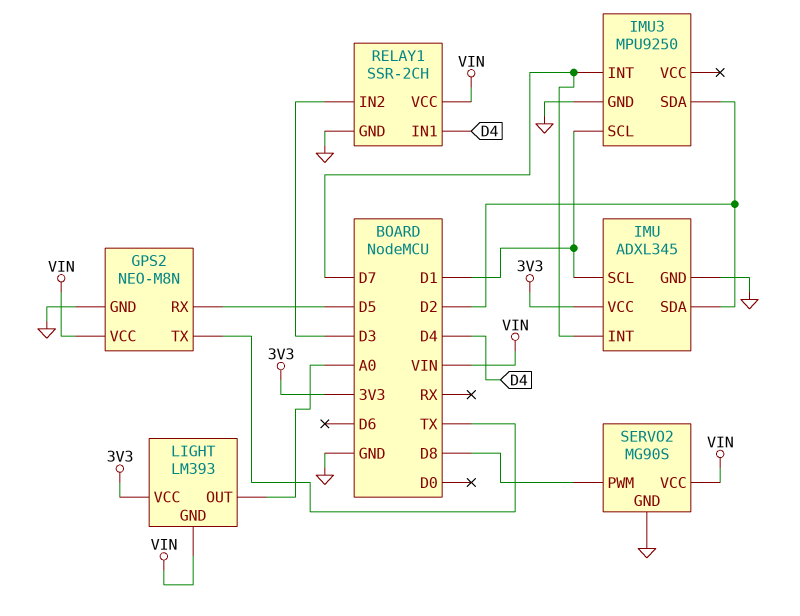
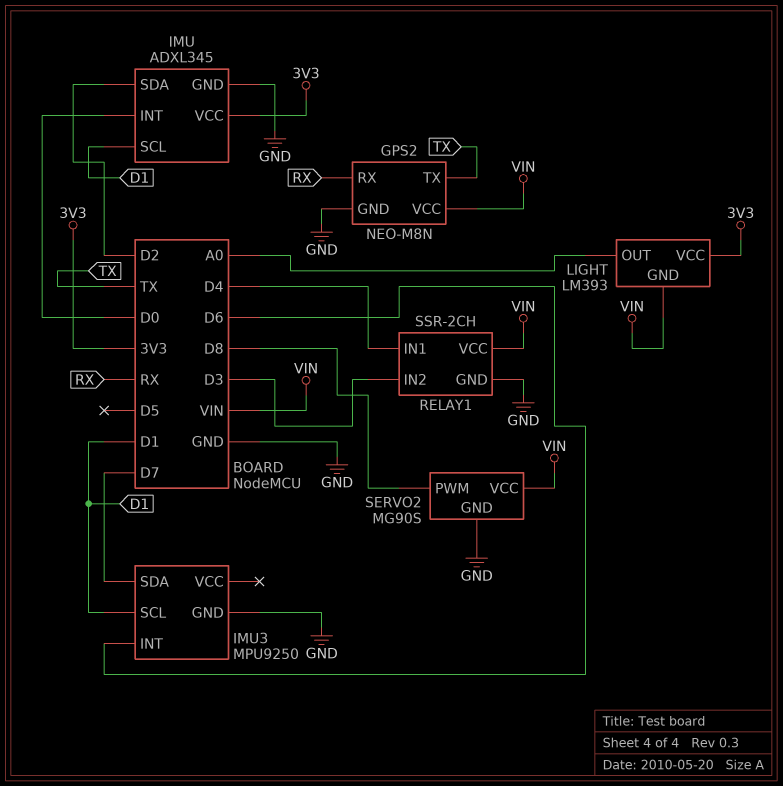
GPS2 pin RX: D5 -> RX
IMU pin INT: D7 -> D0
IMU3 pin INT: D7 -> D6
IMU3 pin SDA: D2 -> D7

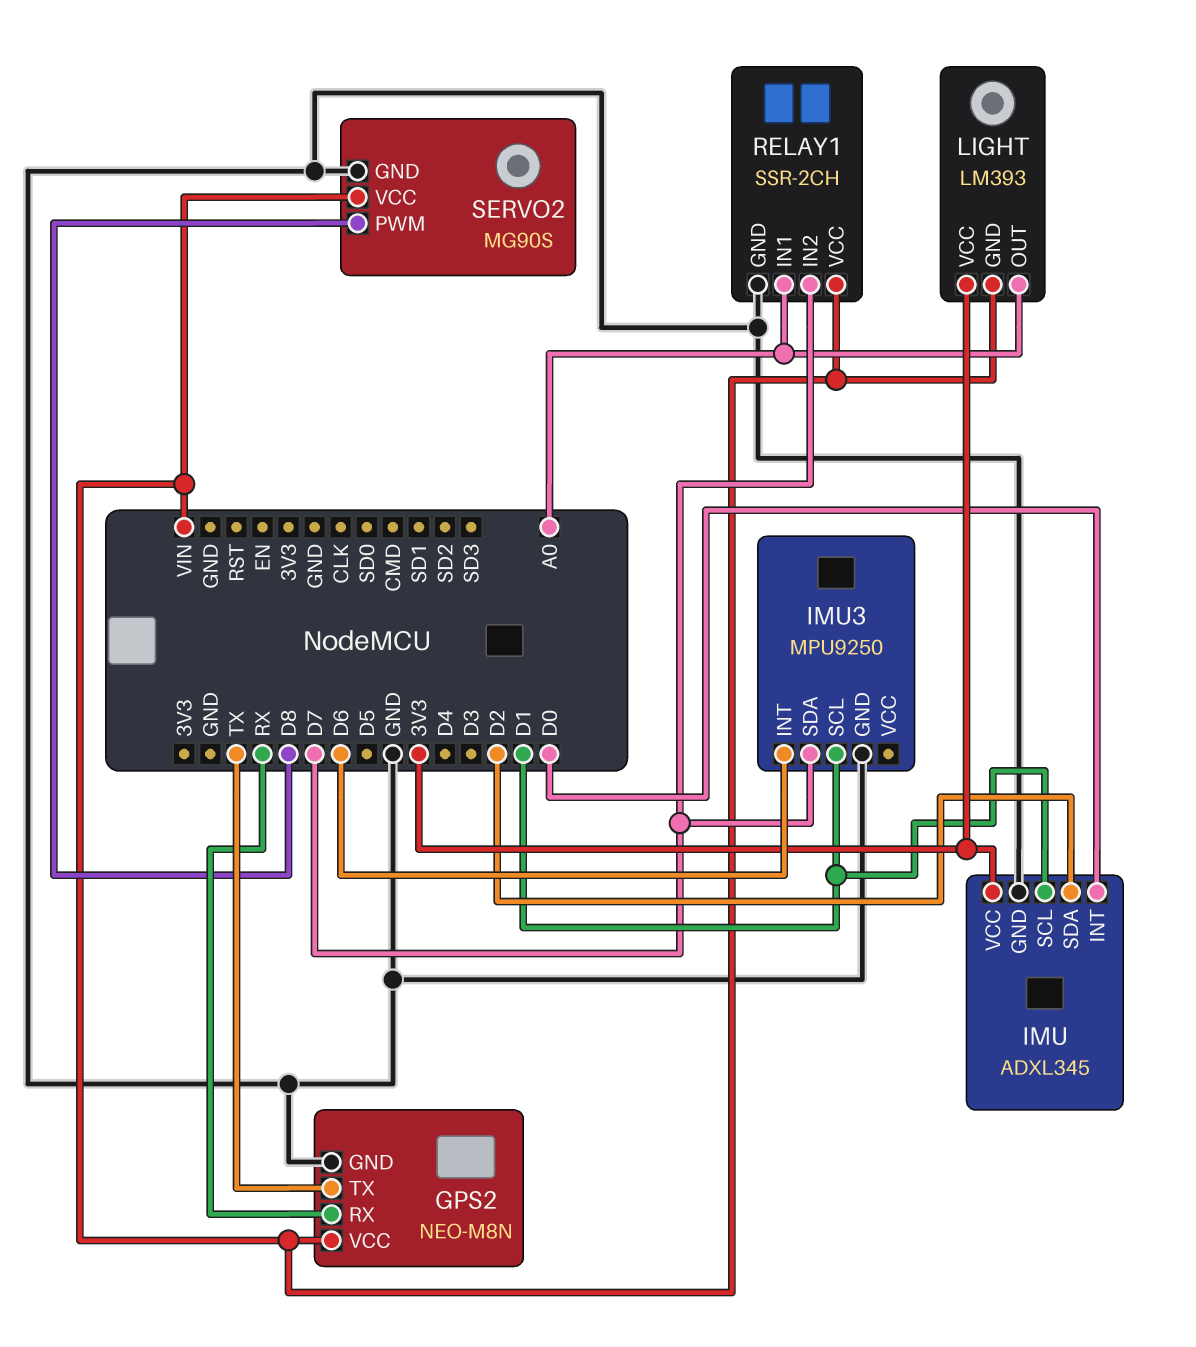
RELAY1 pin IN1: D4 -> A0
RELAY1 pin IN2: D3 -> D7

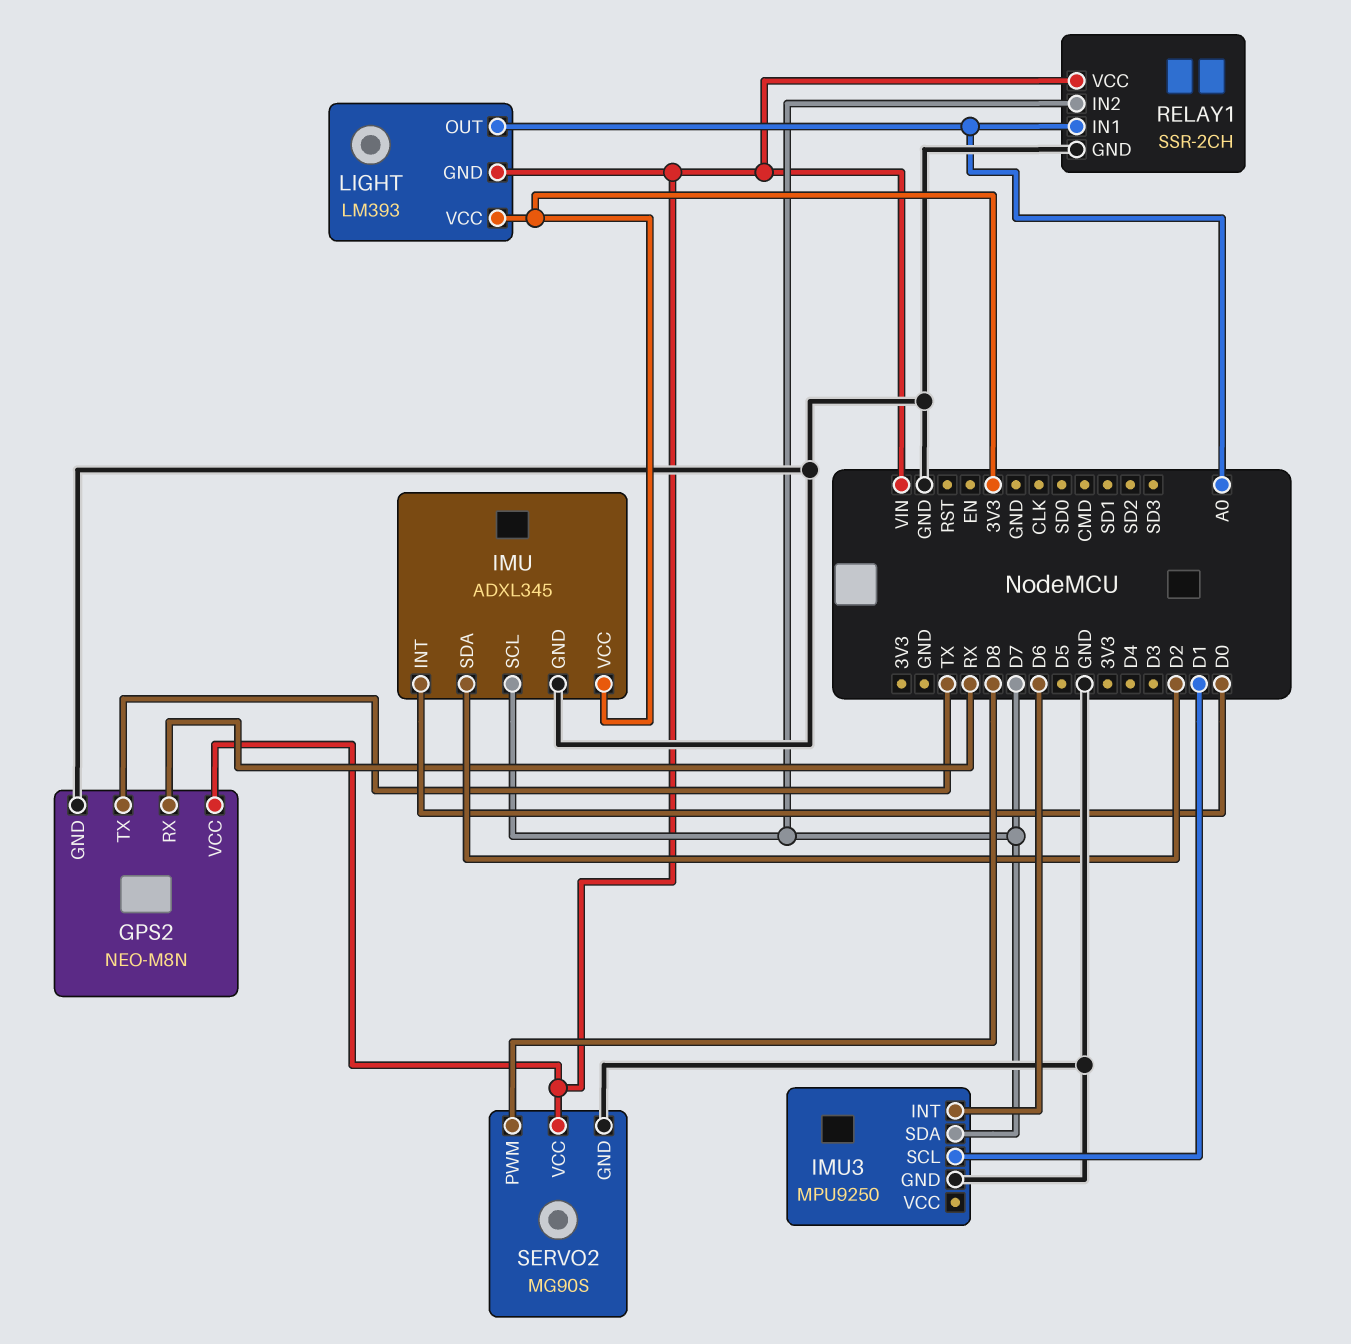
IMU pin SCL: D1 -> D7

